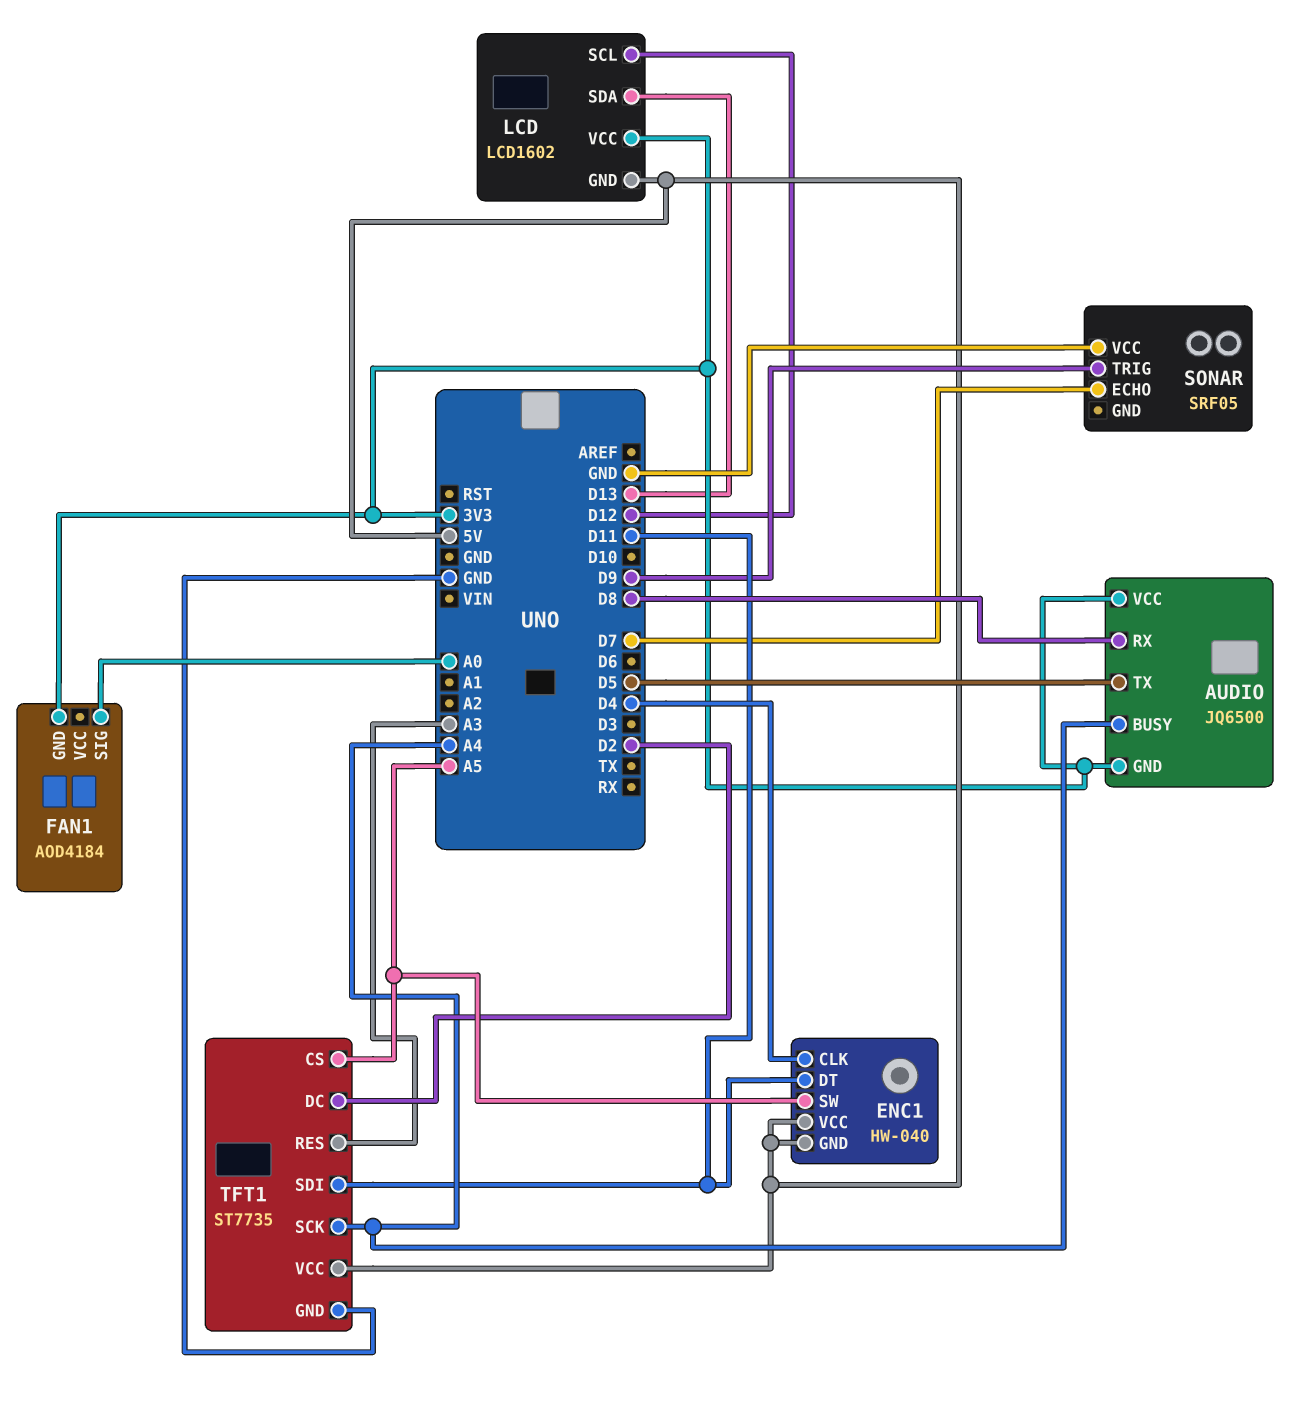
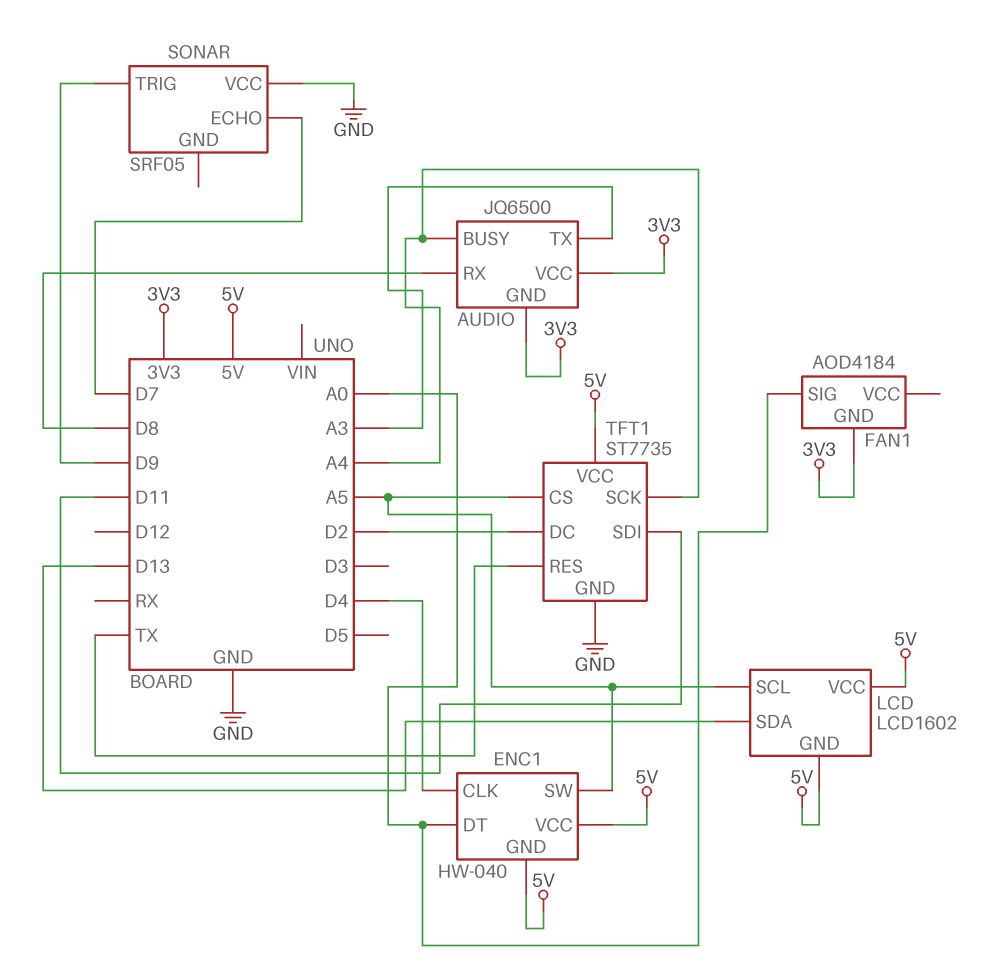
AUDIO pin TX: D5 -> A3
ENC1 pin DT: D11 -> A0
LCD pin SCL: D12 -> A5
LCD pin VCC: 3V3 -> 5V
TFT1 pin RES: A3 -> TX

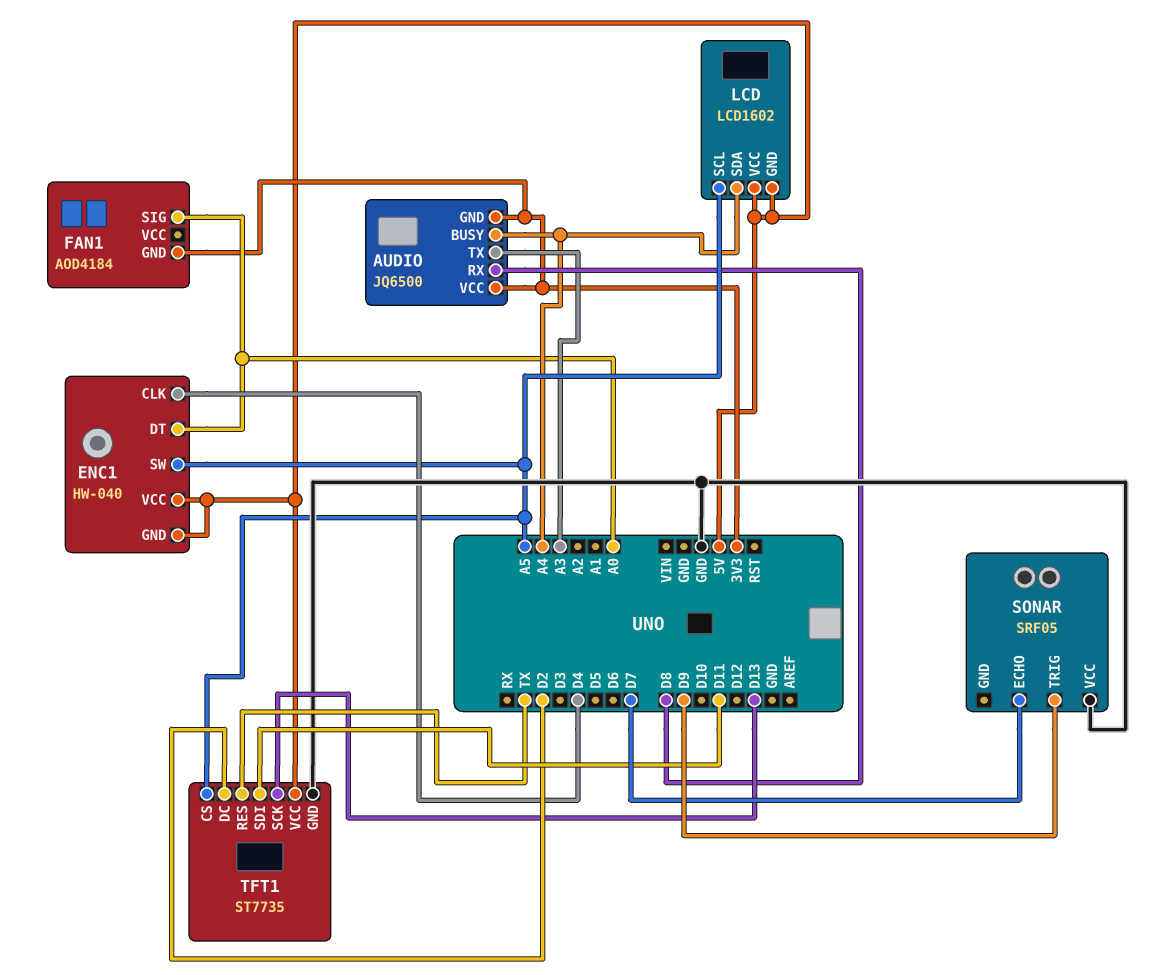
LCD pin SDA: D13 -> A4
TFT1 pin SCK: A4 -> D13

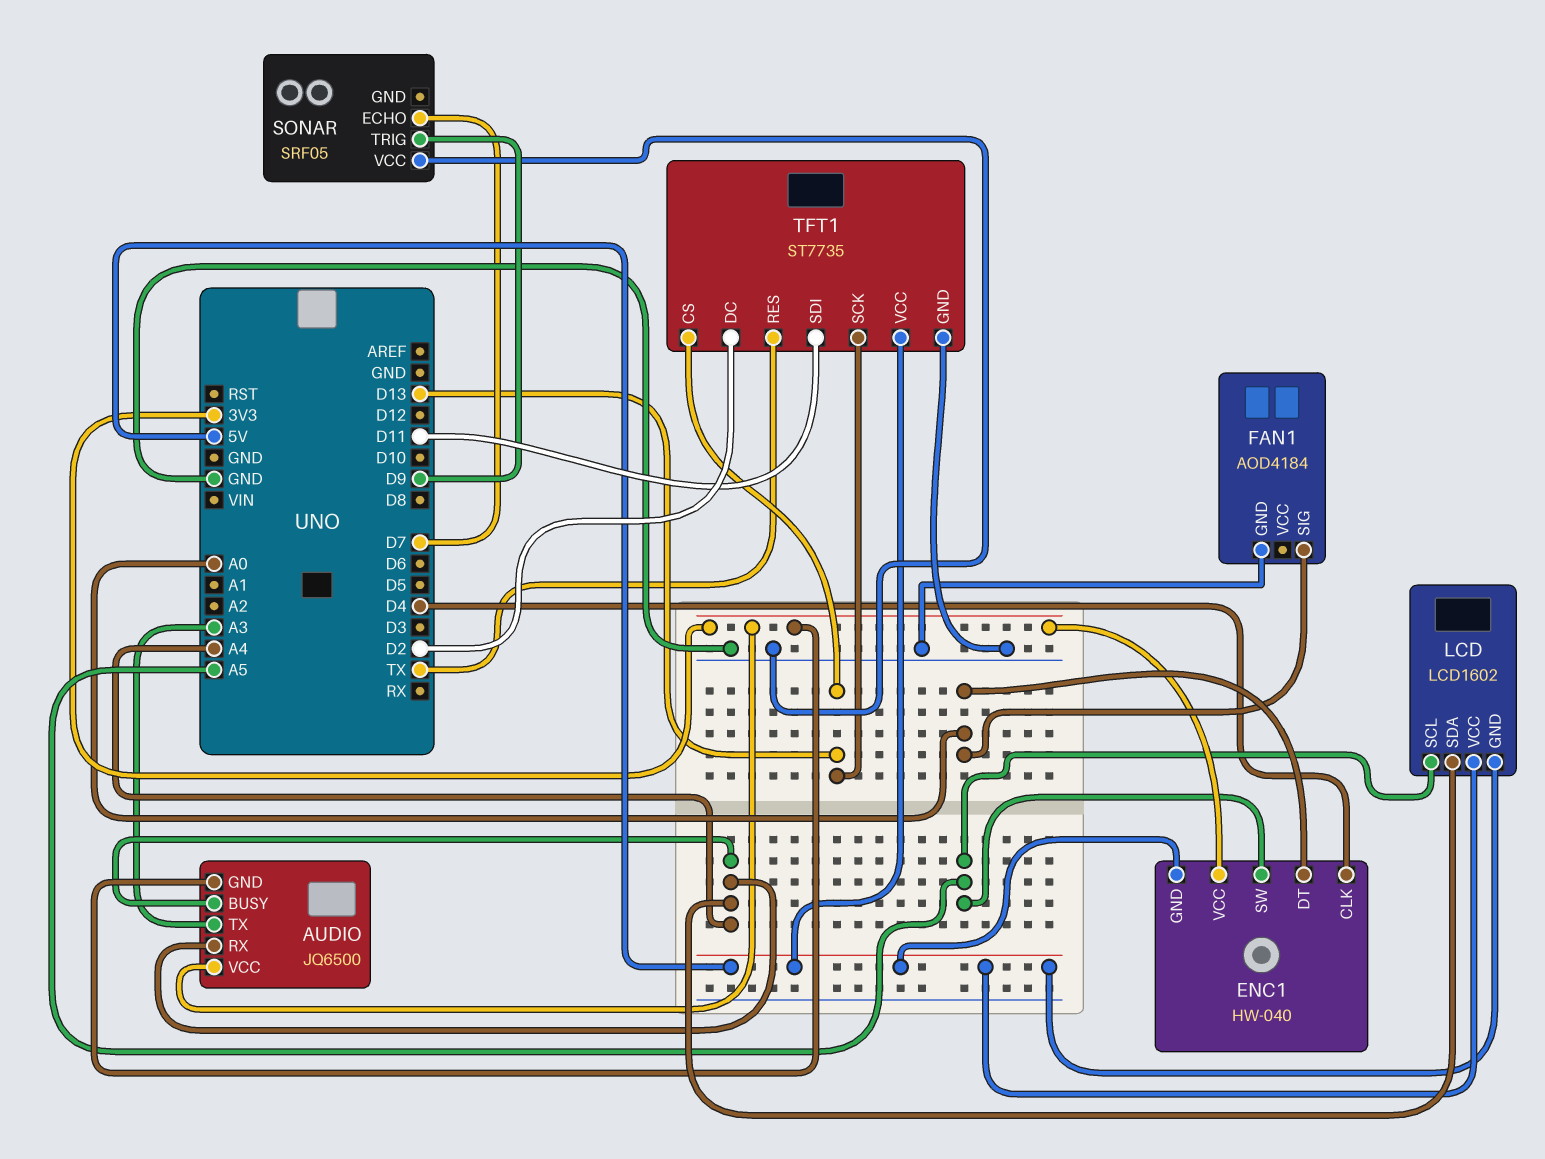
AUDIO pin RX: D8 -> A4
ENC1 pin VCC: 5V -> 3V3
FAN1 pin GND: 3V3 -> GND
TFT1 pin CS: A5 -> D13

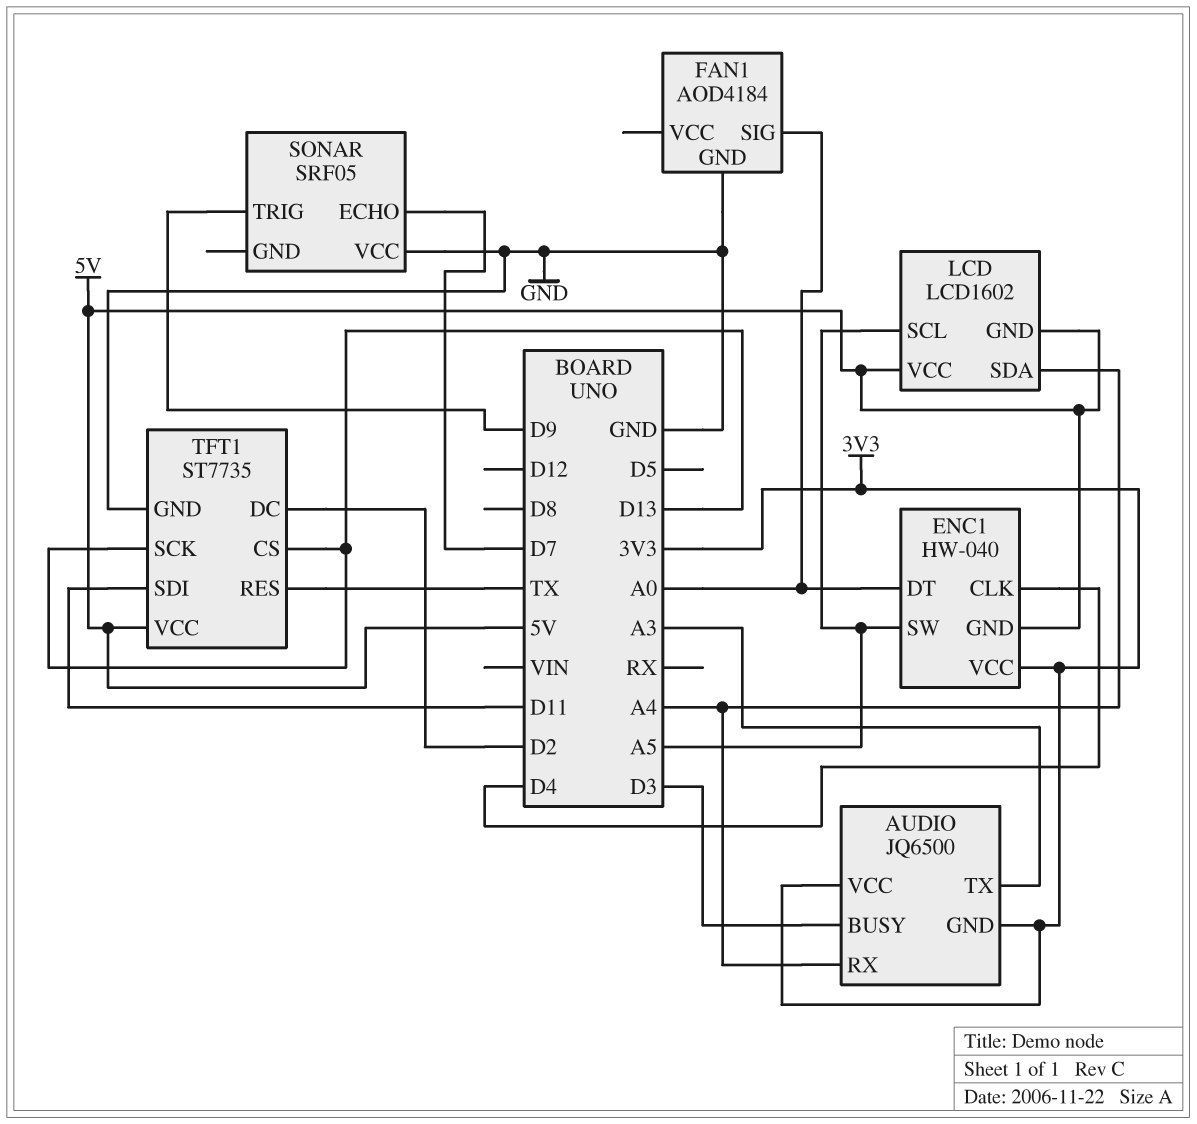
AUDIO pin BUSY: A4 -> D3

